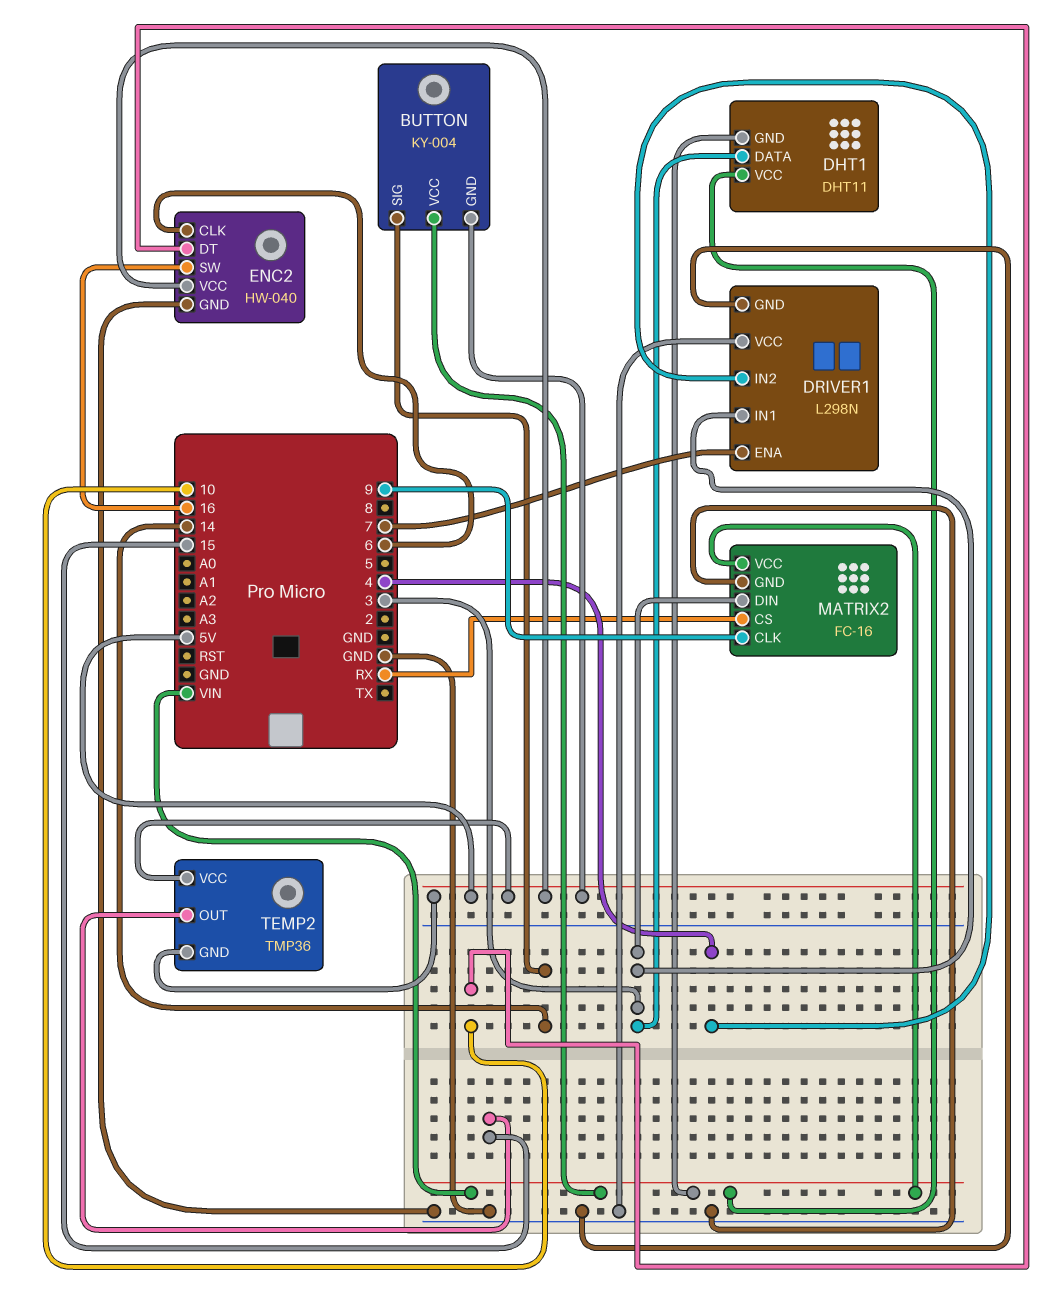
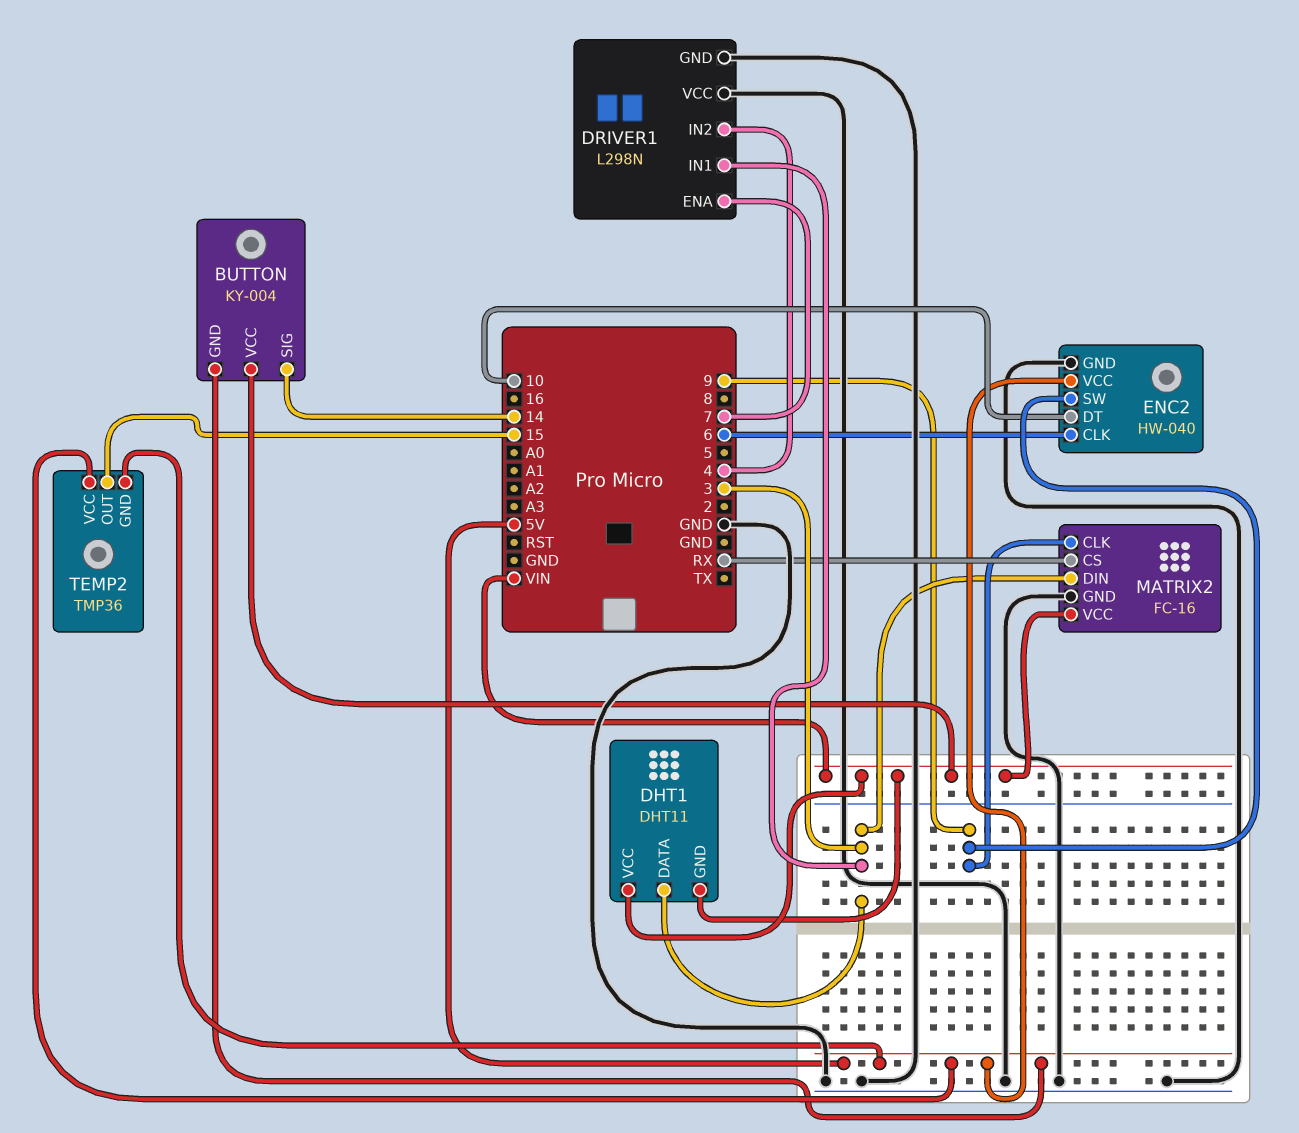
ENC2 pin SW: 16 -> 9

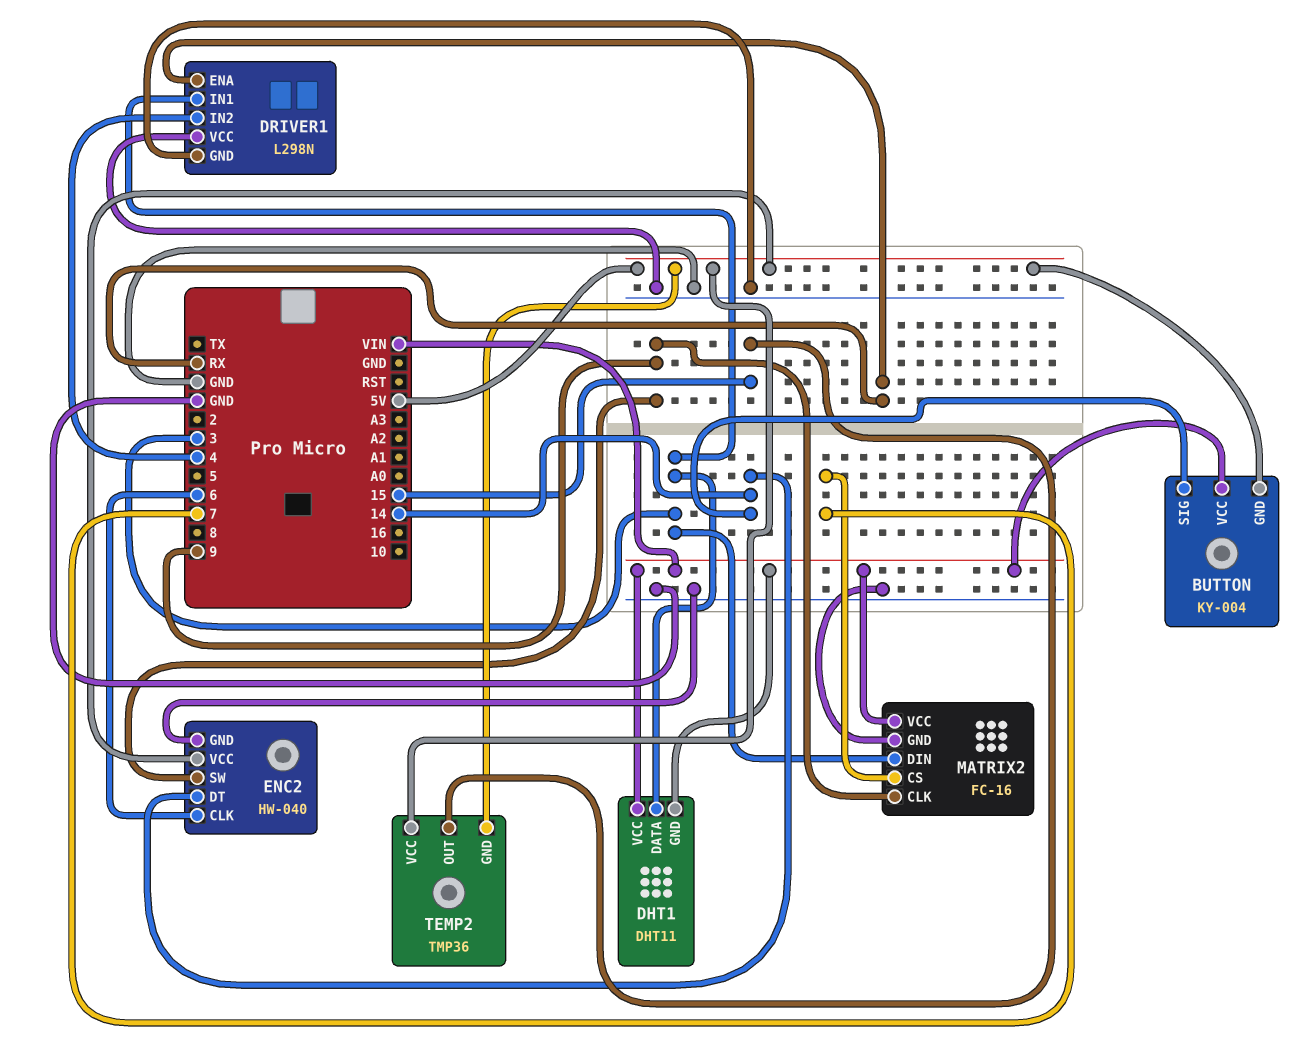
DRIVER1 pin ENA: 7 -> RX
ENC2 pin DT: 10 -> 14
MATRIX2 pin CS: RX -> 7

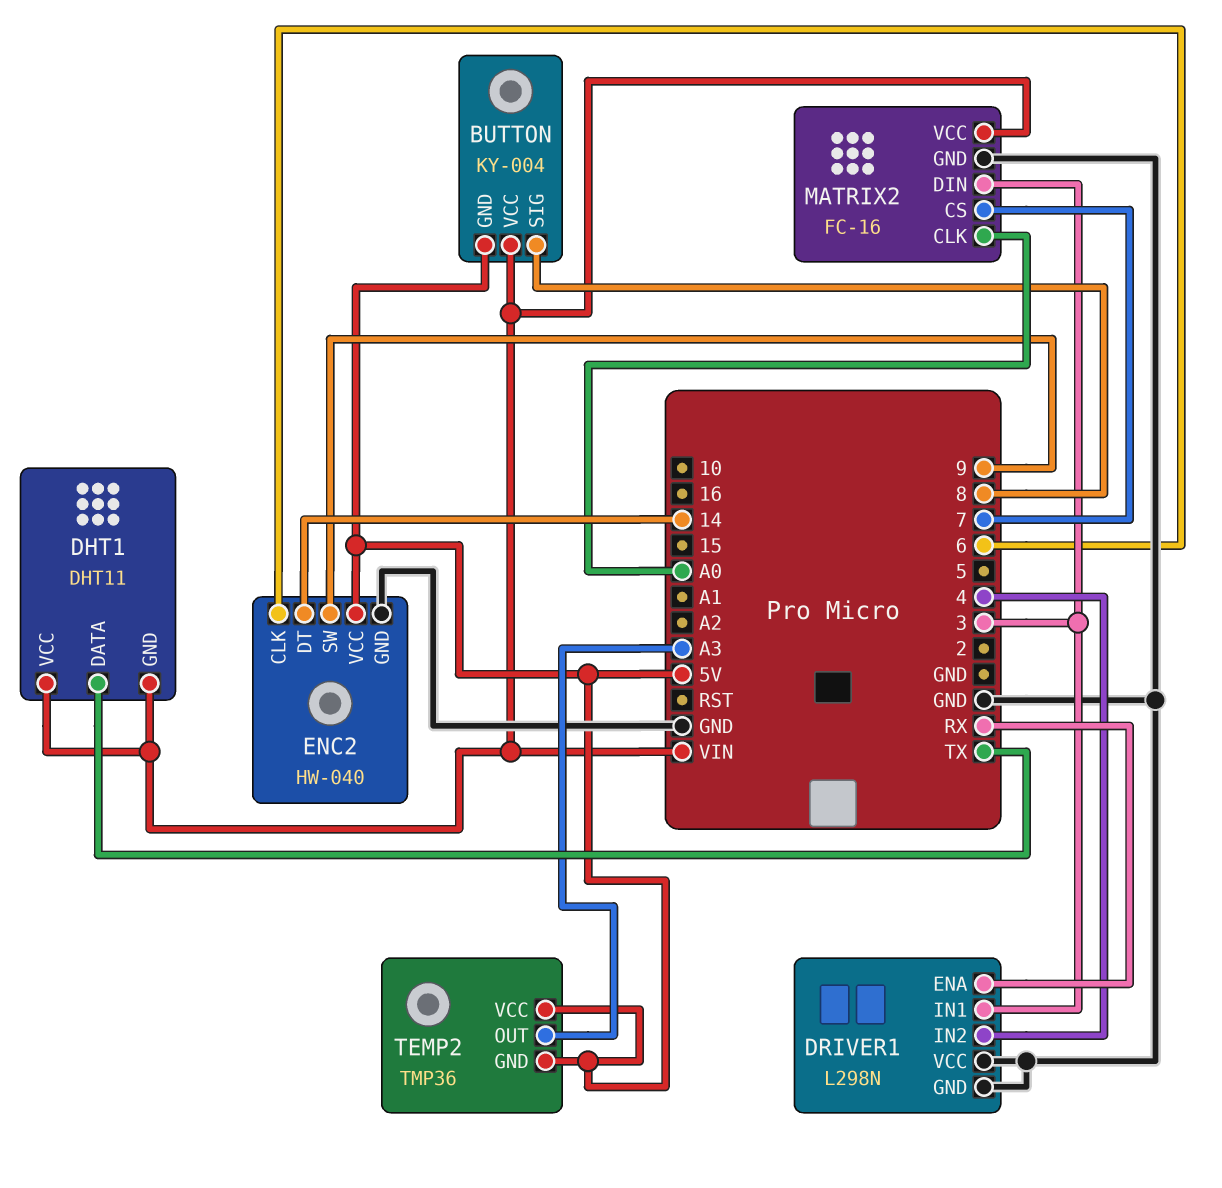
BUTTON pin SIG: 14 -> 8
DHT1 pin DATA: 3 -> TX
MATRIX2 pin CLK: 9 -> A0
TEMP2 pin OUT: 15 -> A3

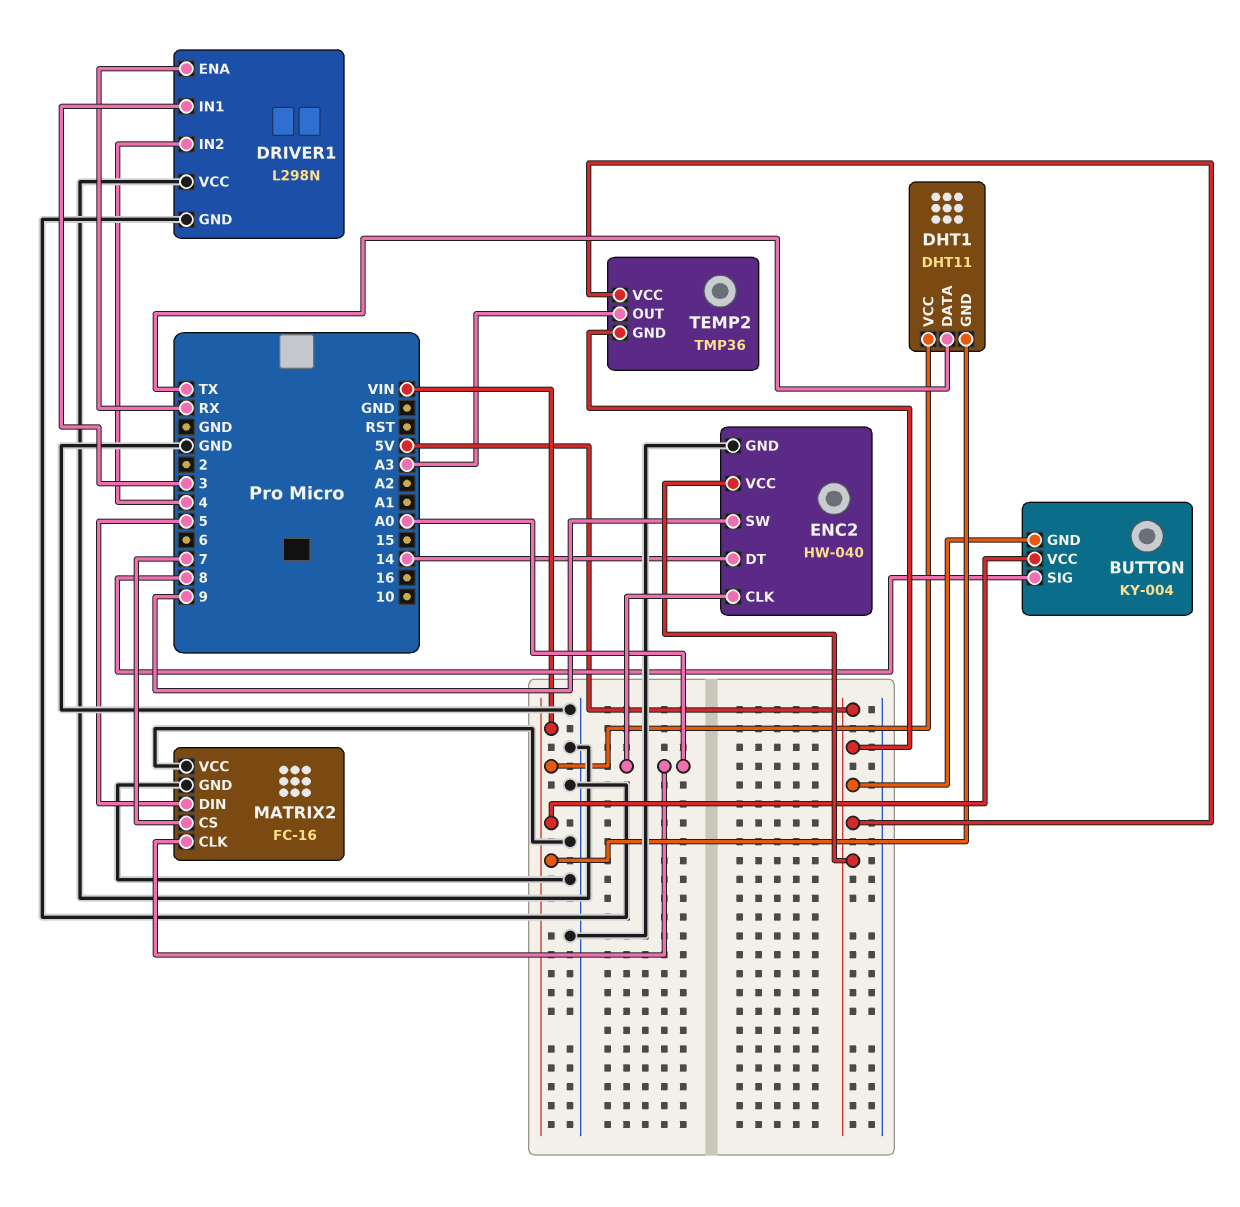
ENC2 pin CLK: 6 -> A0
MATRIX2 pin DIN: 3 -> 5
MATRIX2 pin VCC: VIN -> GND

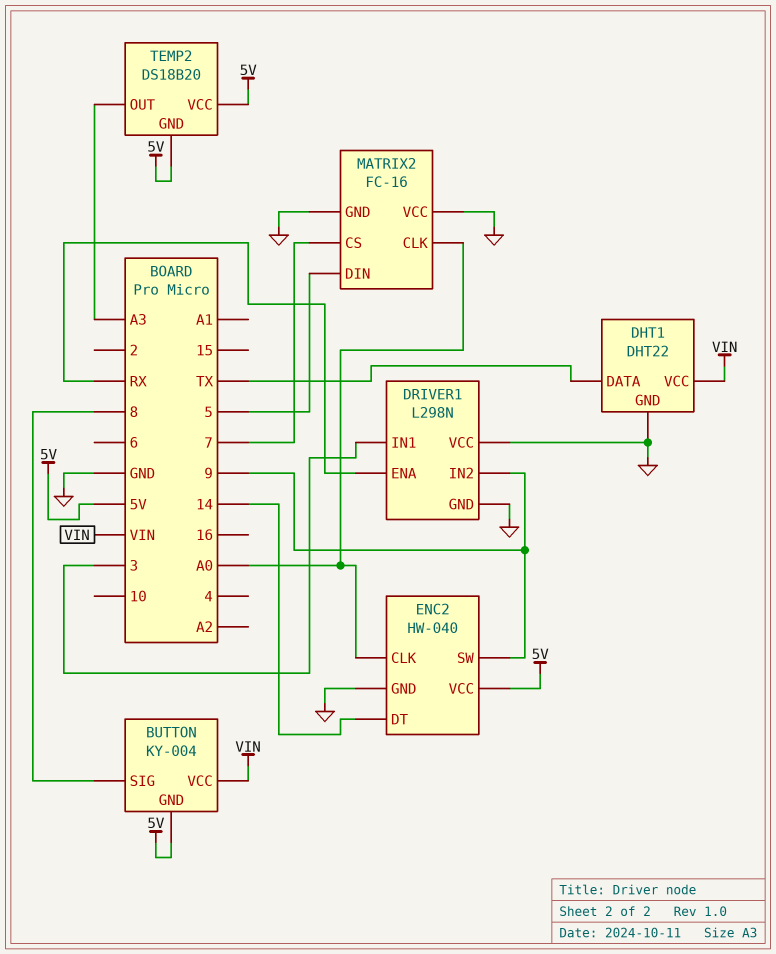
DHT1: DHT11 -> DHT22
DHT1 pin GND: VIN -> GND
DRIVER1 pin IN2: 4 -> 9
TEMP2: TMP36 -> DS18B20

